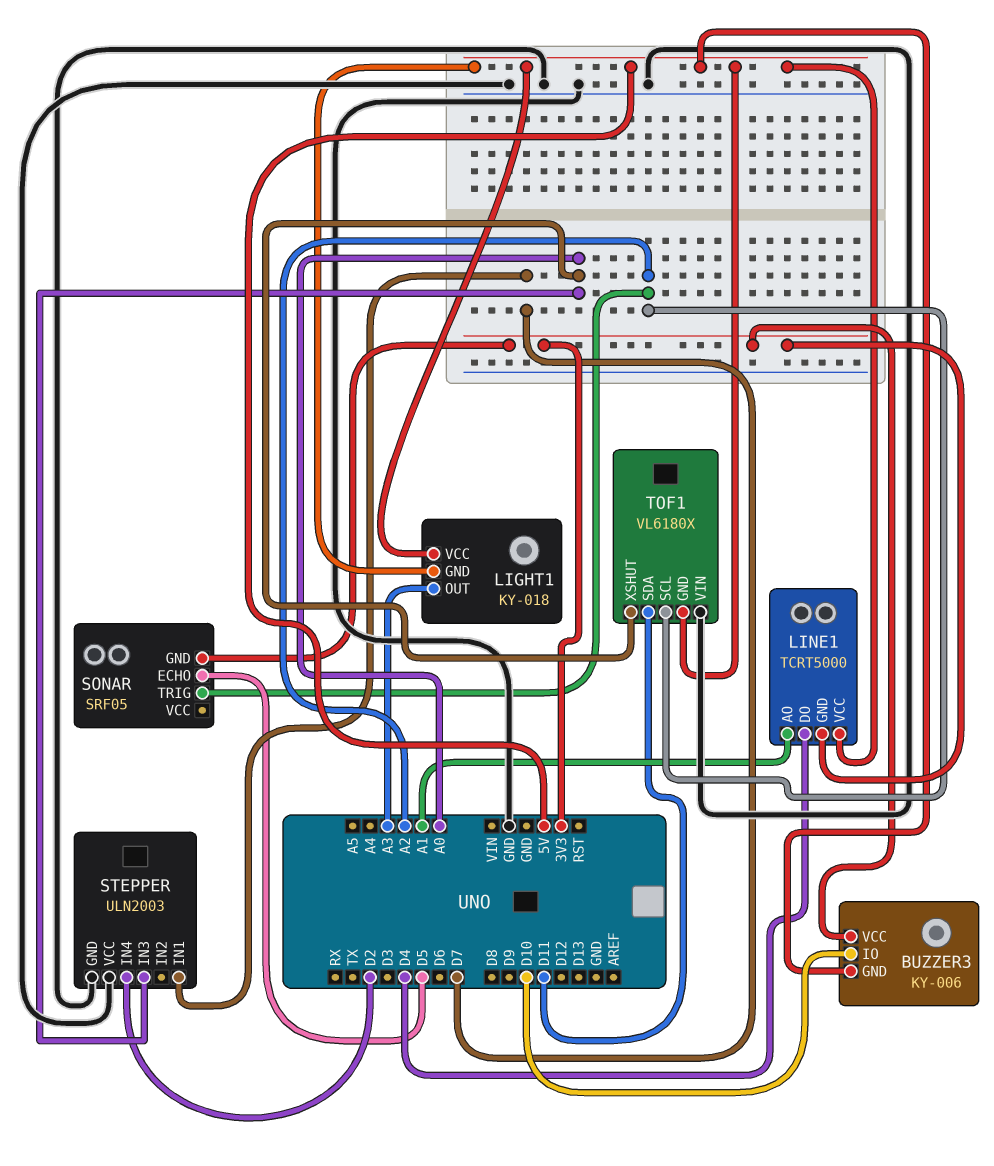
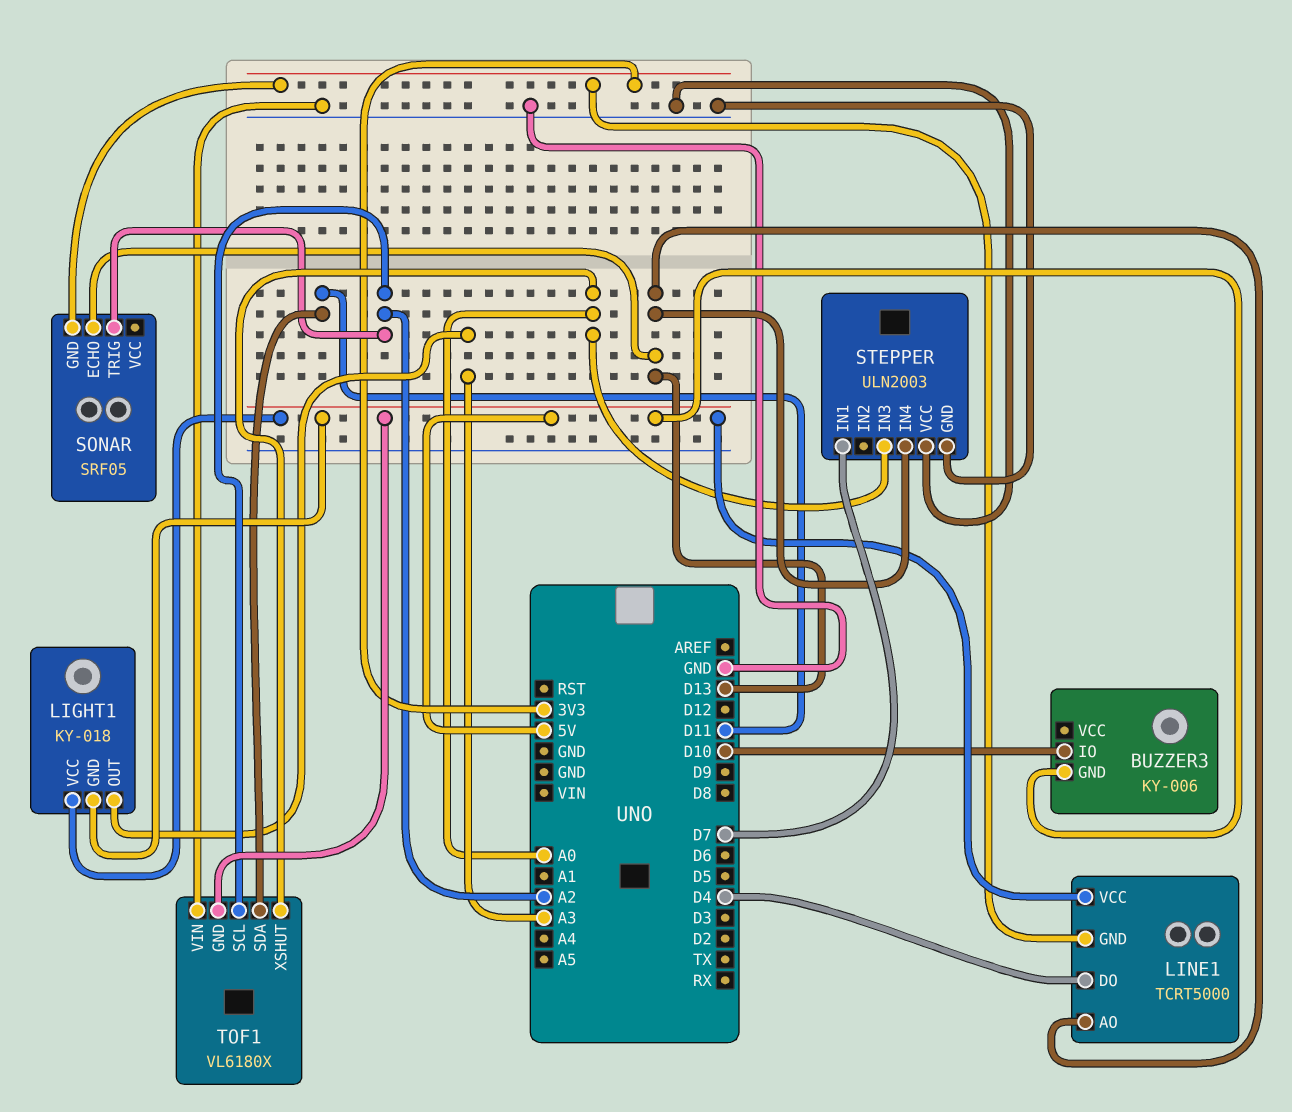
BUZZER3 pin VCC: 3V3 -> none
LINE1 pin AO: A1 -> D13
SONAR pin ECHO: D5 -> D13
STEPPER pin IN4: D2 -> D13

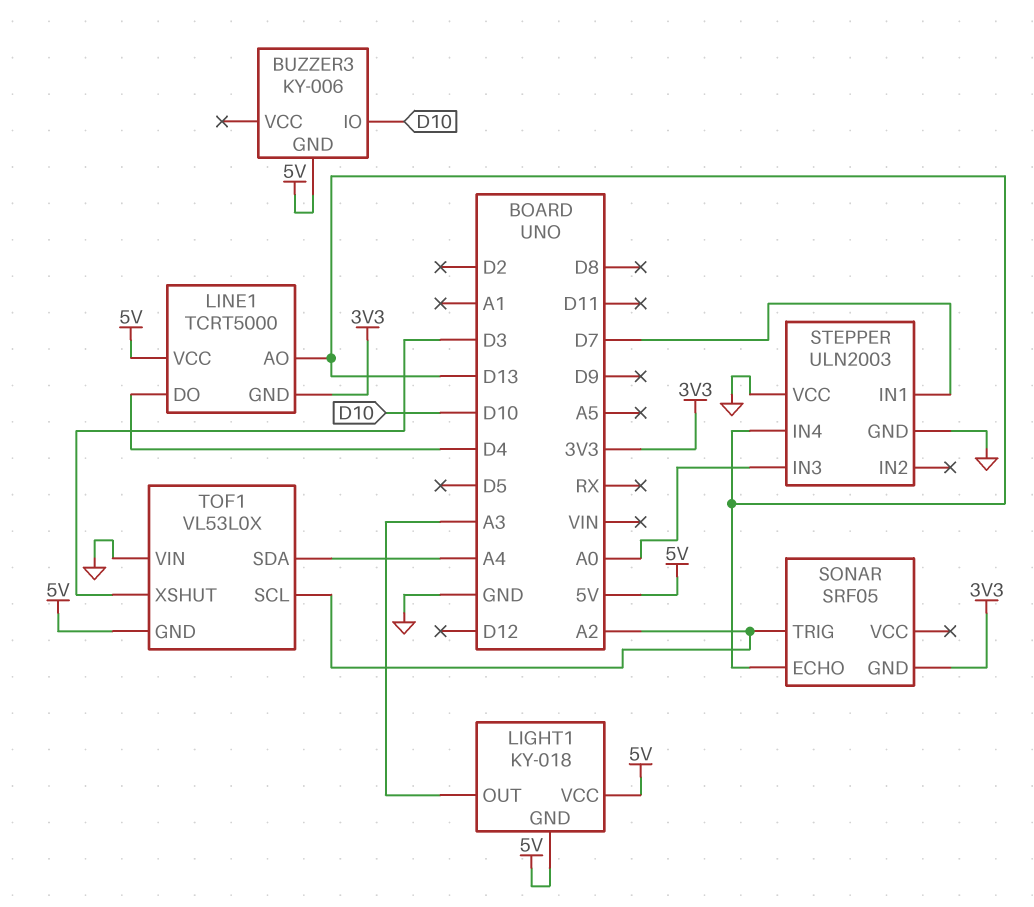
TOF1: VL6180X -> VL53L0X
TOF1 pin SDA: D11 -> A4
TOF1 pin XSHUT: A0 -> D3

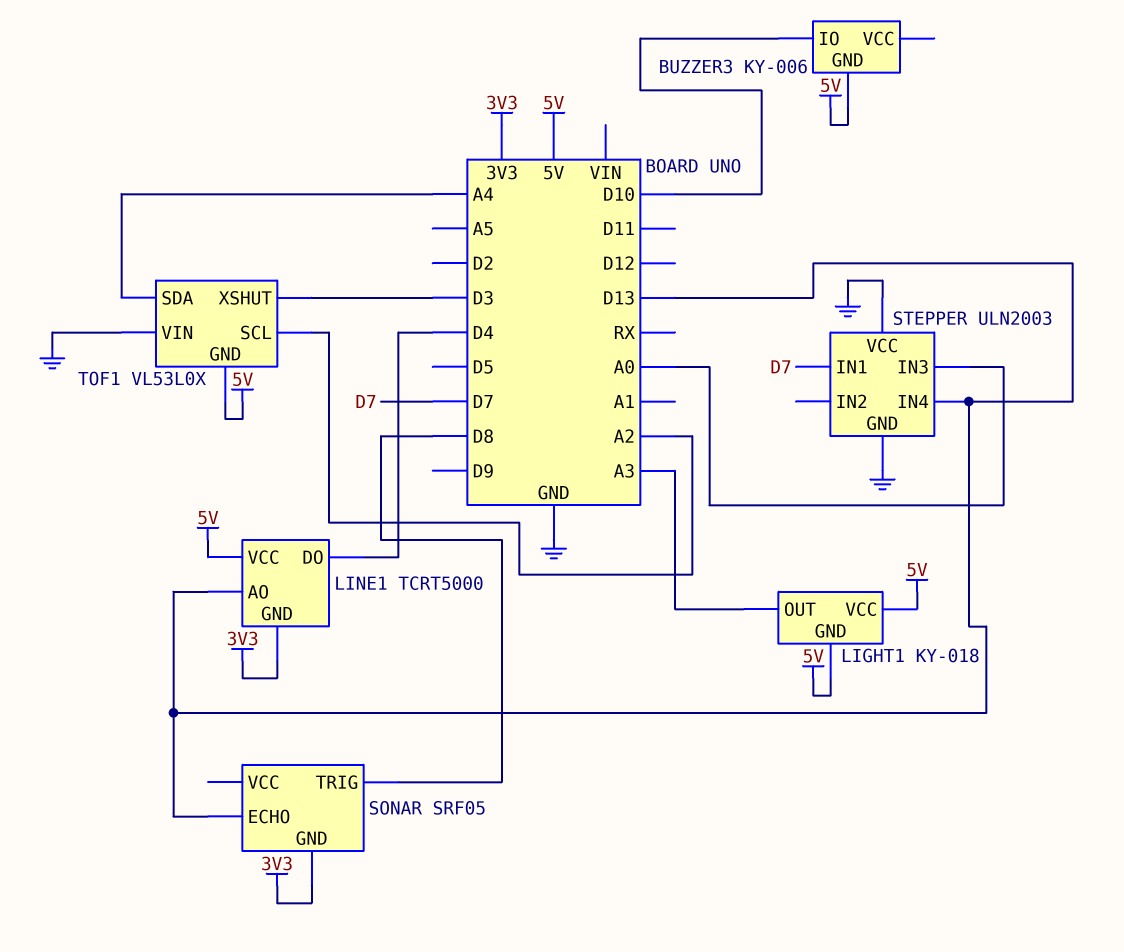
SONAR pin TRIG: A2 -> D8

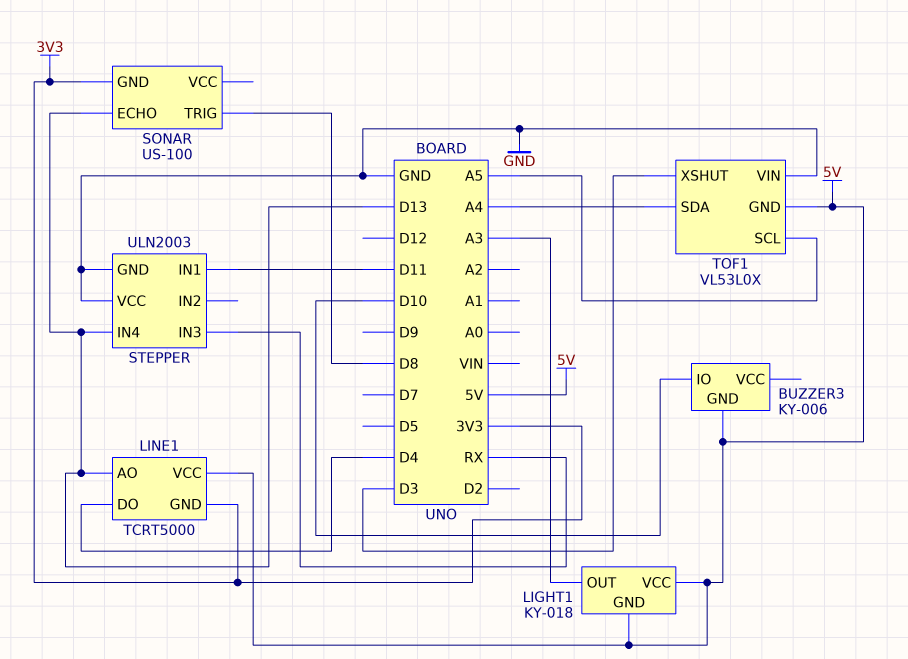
SONAR: SRF05 -> US-100
STEPPER pin IN1: D7 -> D11
STEPPER pin IN3: A0 -> RX
TOF1 pin SCL: A2 -> A5

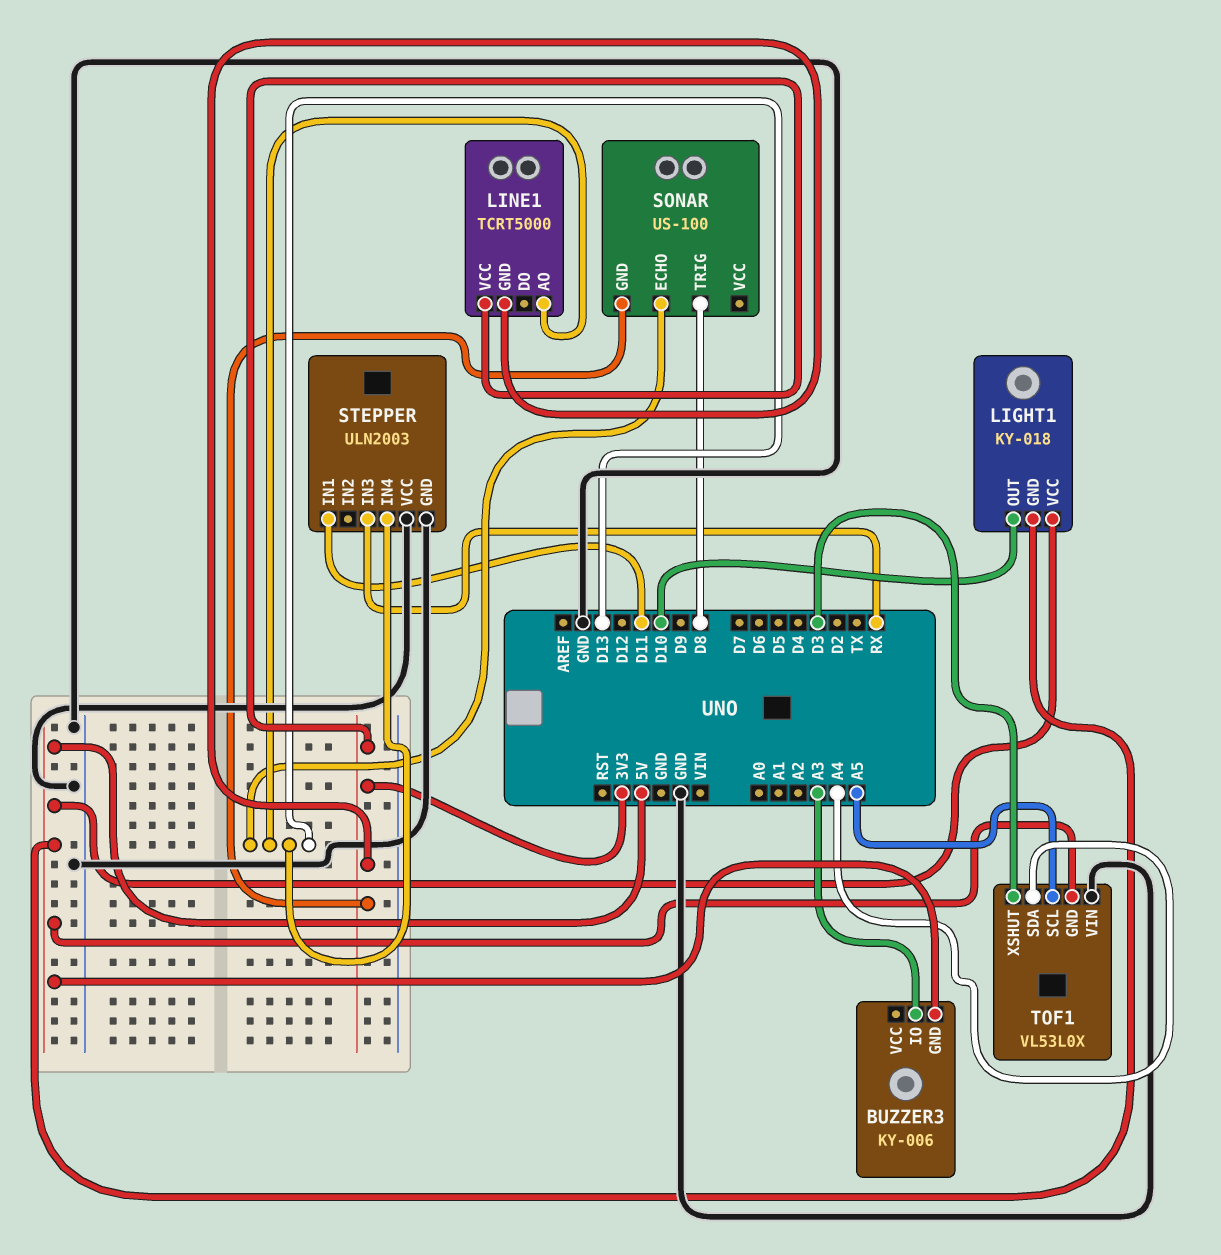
BUZZER3 pin IO: D10 -> A3
LIGHT1 pin OUT: A3 -> D10
LINE1 pin DO: D4 -> none
LINE1 pin VCC: 5V -> 3V3

